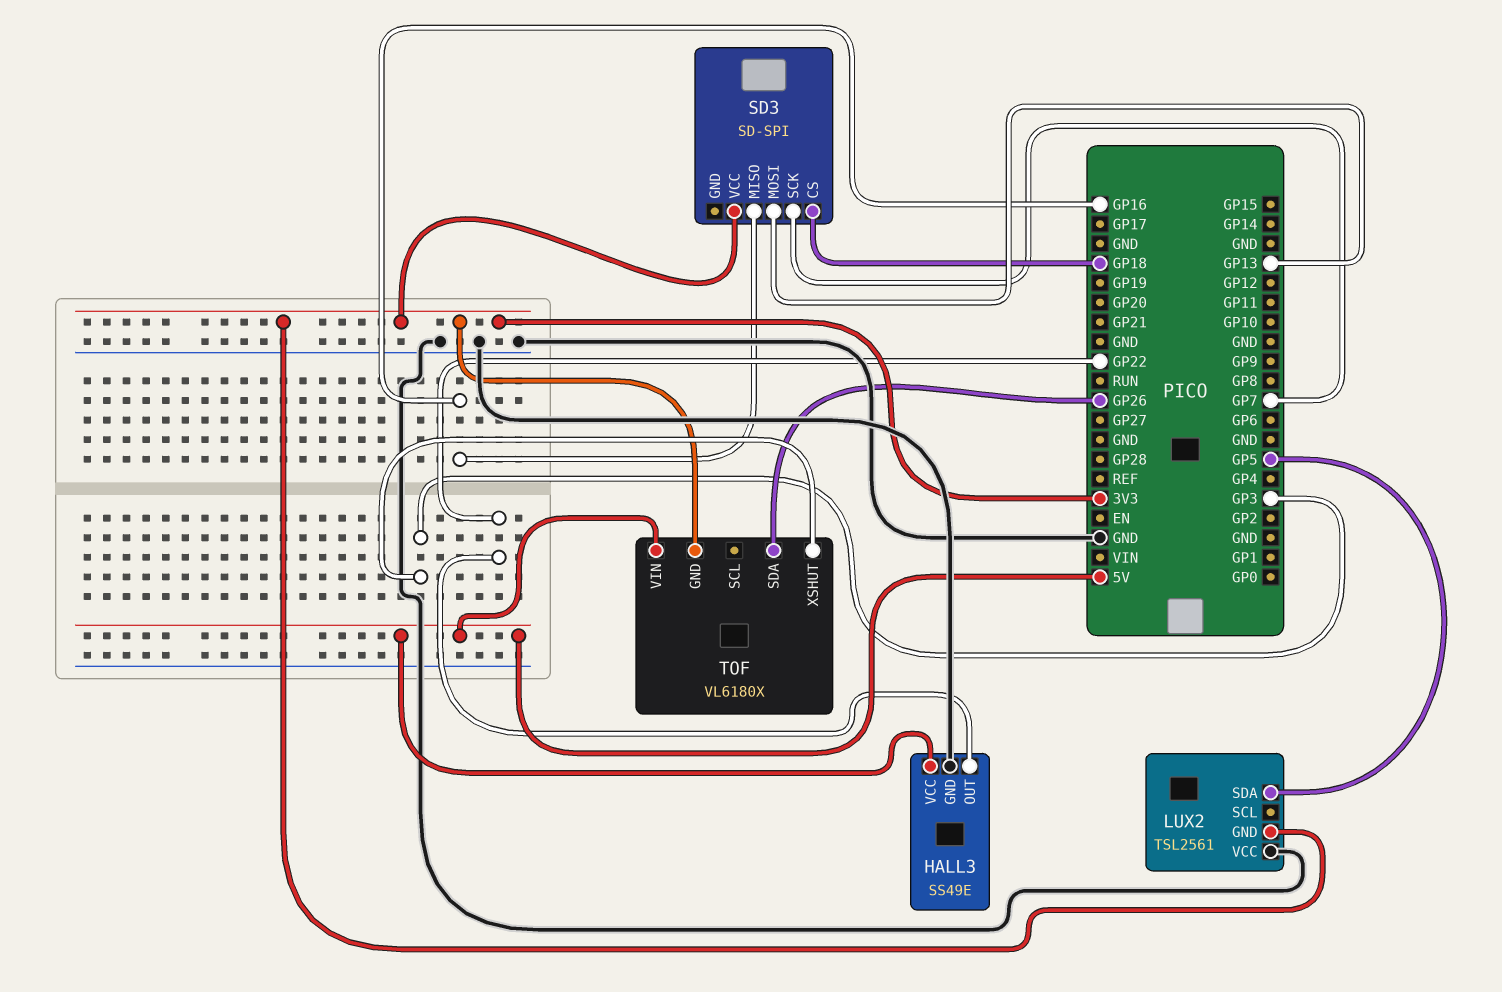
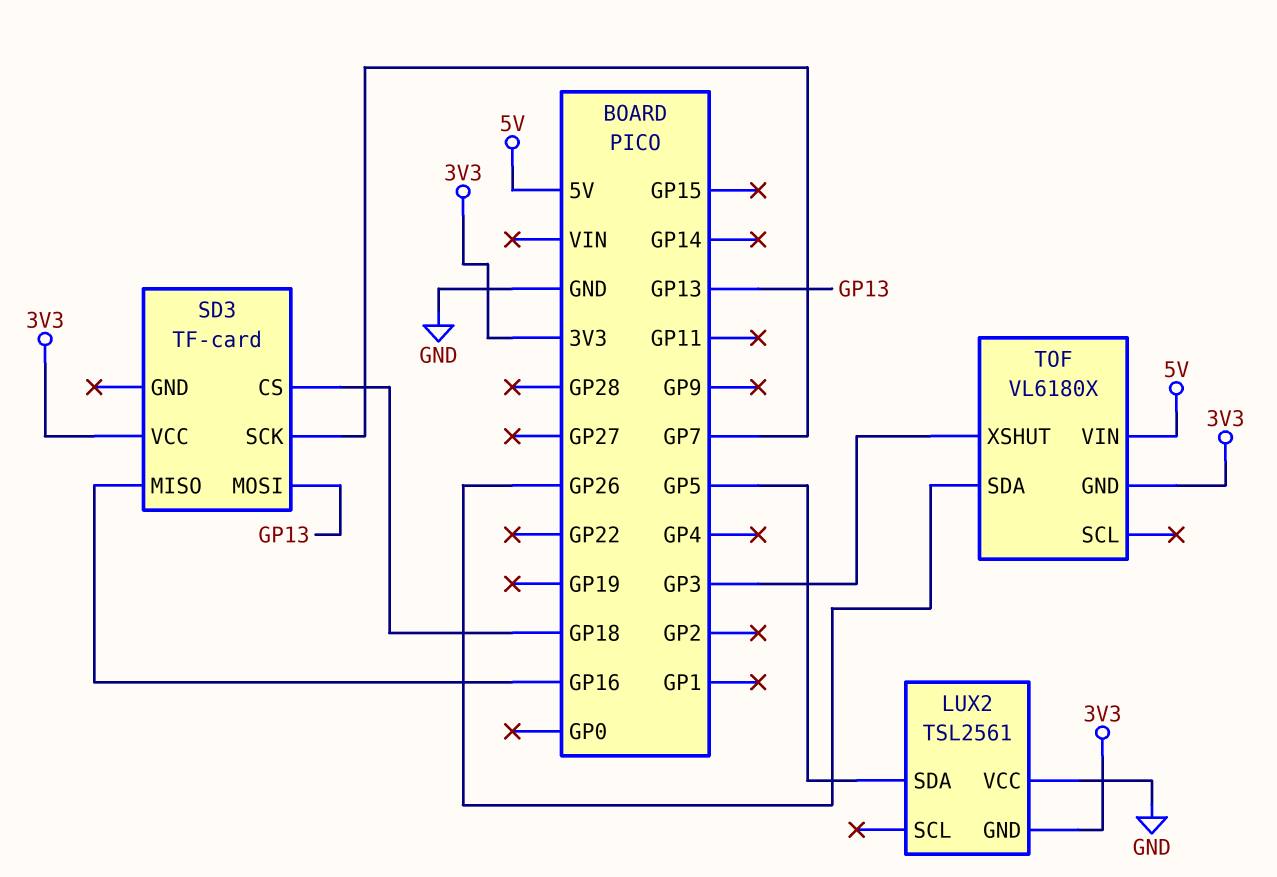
HALL3: SS49E -> none
HALL3 pin GND: GND -> none
HALL3 pin OUT: GP22 -> none
HALL3 pin VCC: 5V -> none
SD3: SD-SPI -> TF-card

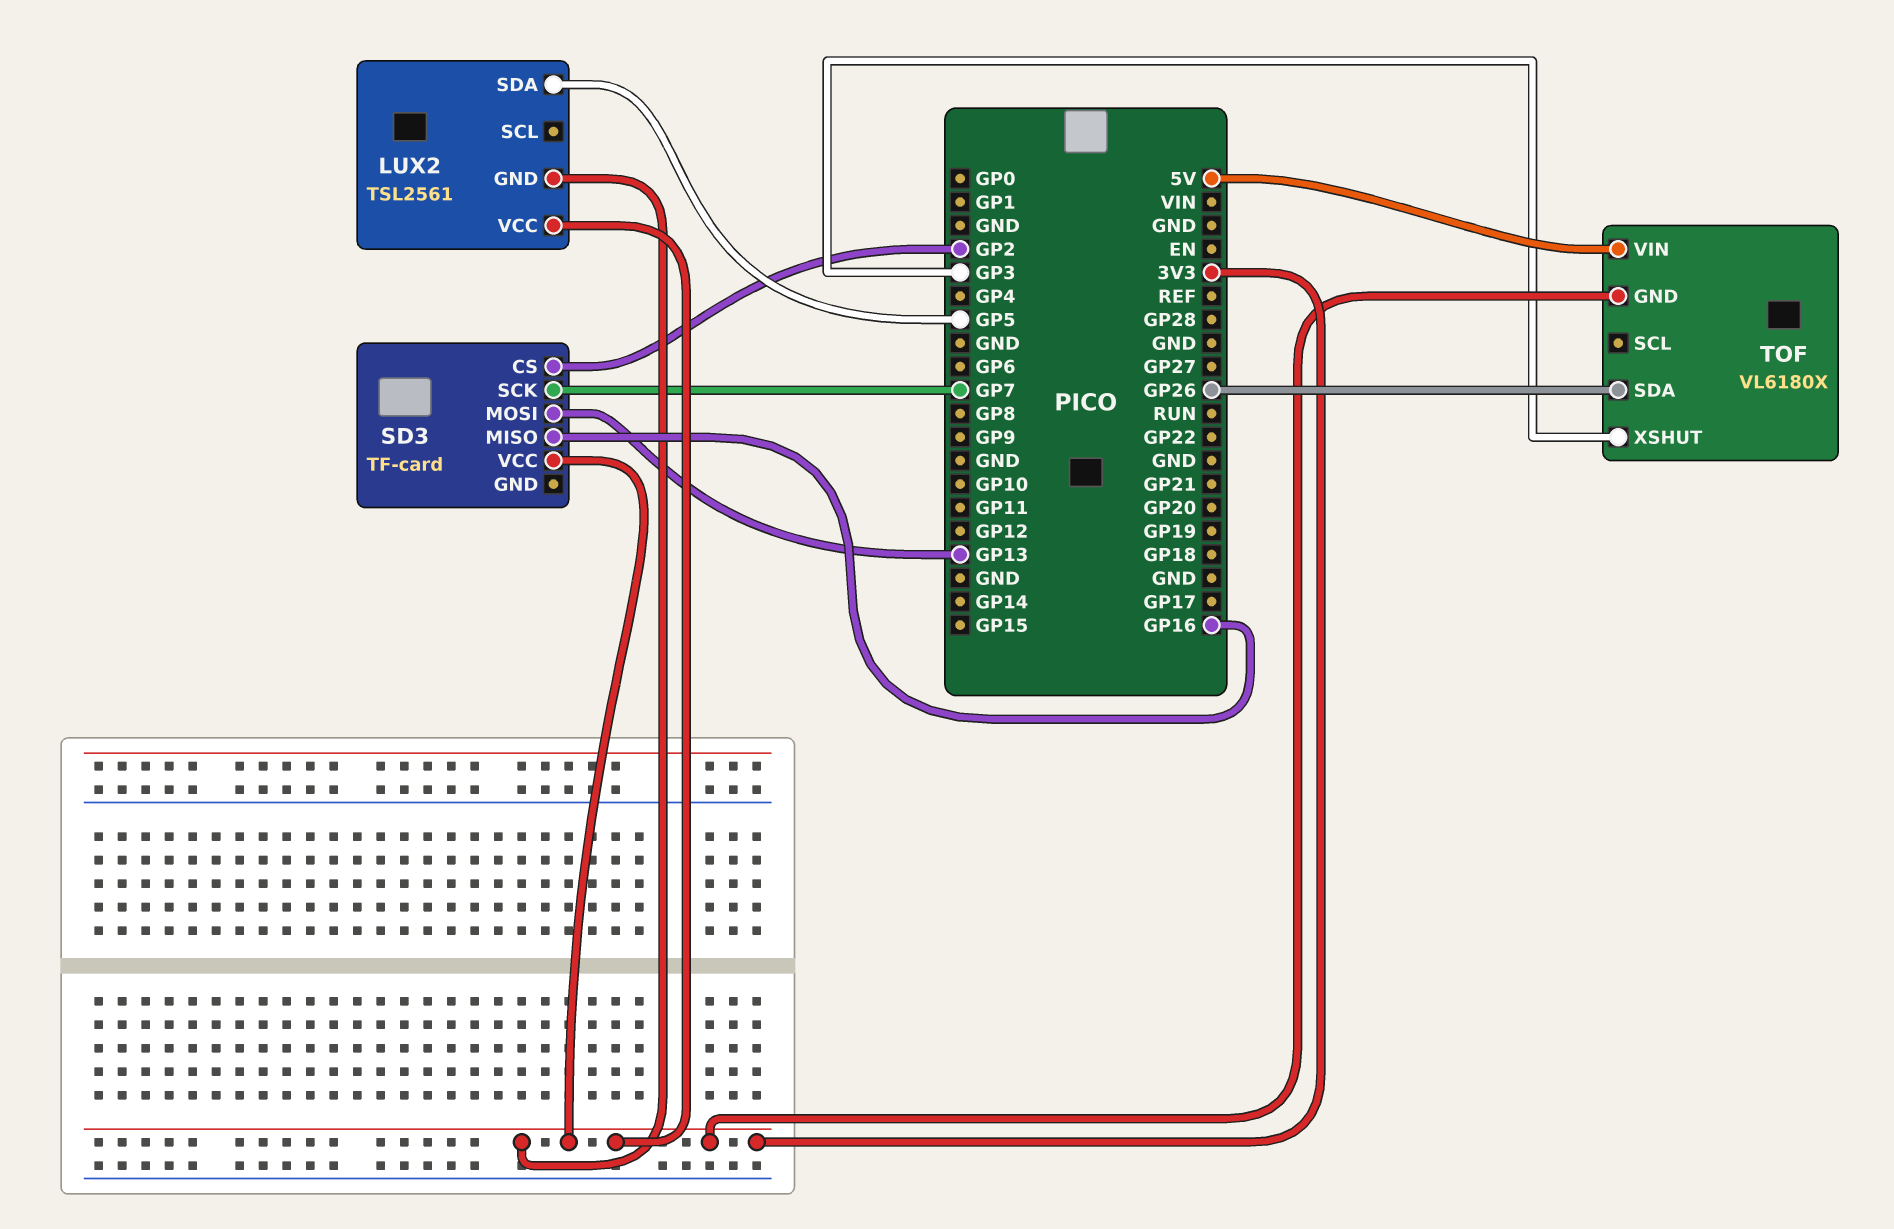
LUX2 pin VCC: GND -> 3V3
SD3 pin CS: GP18 -> GP2

